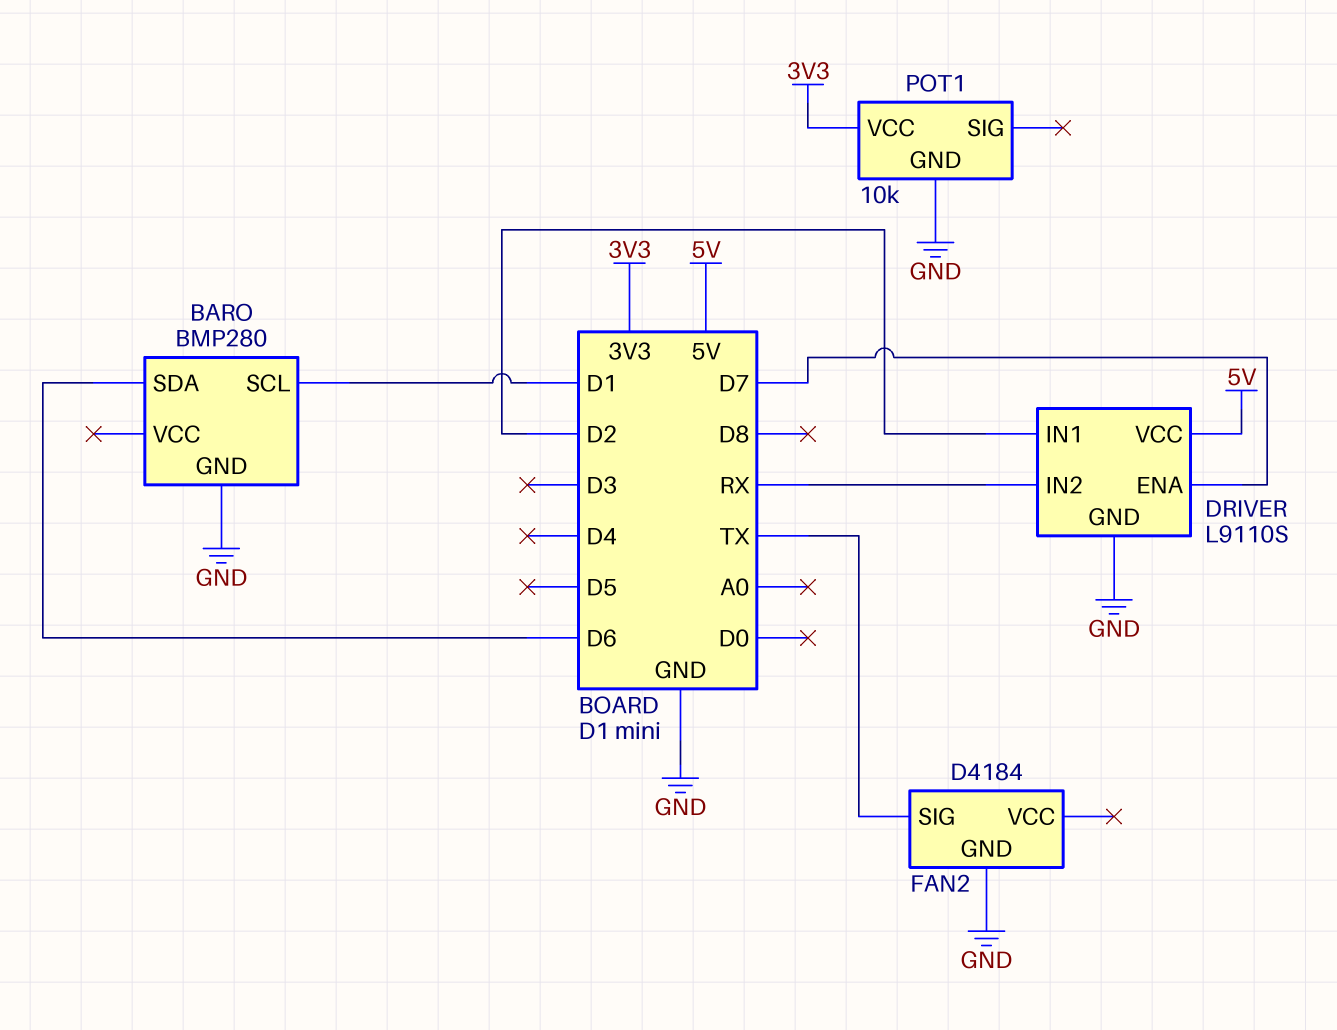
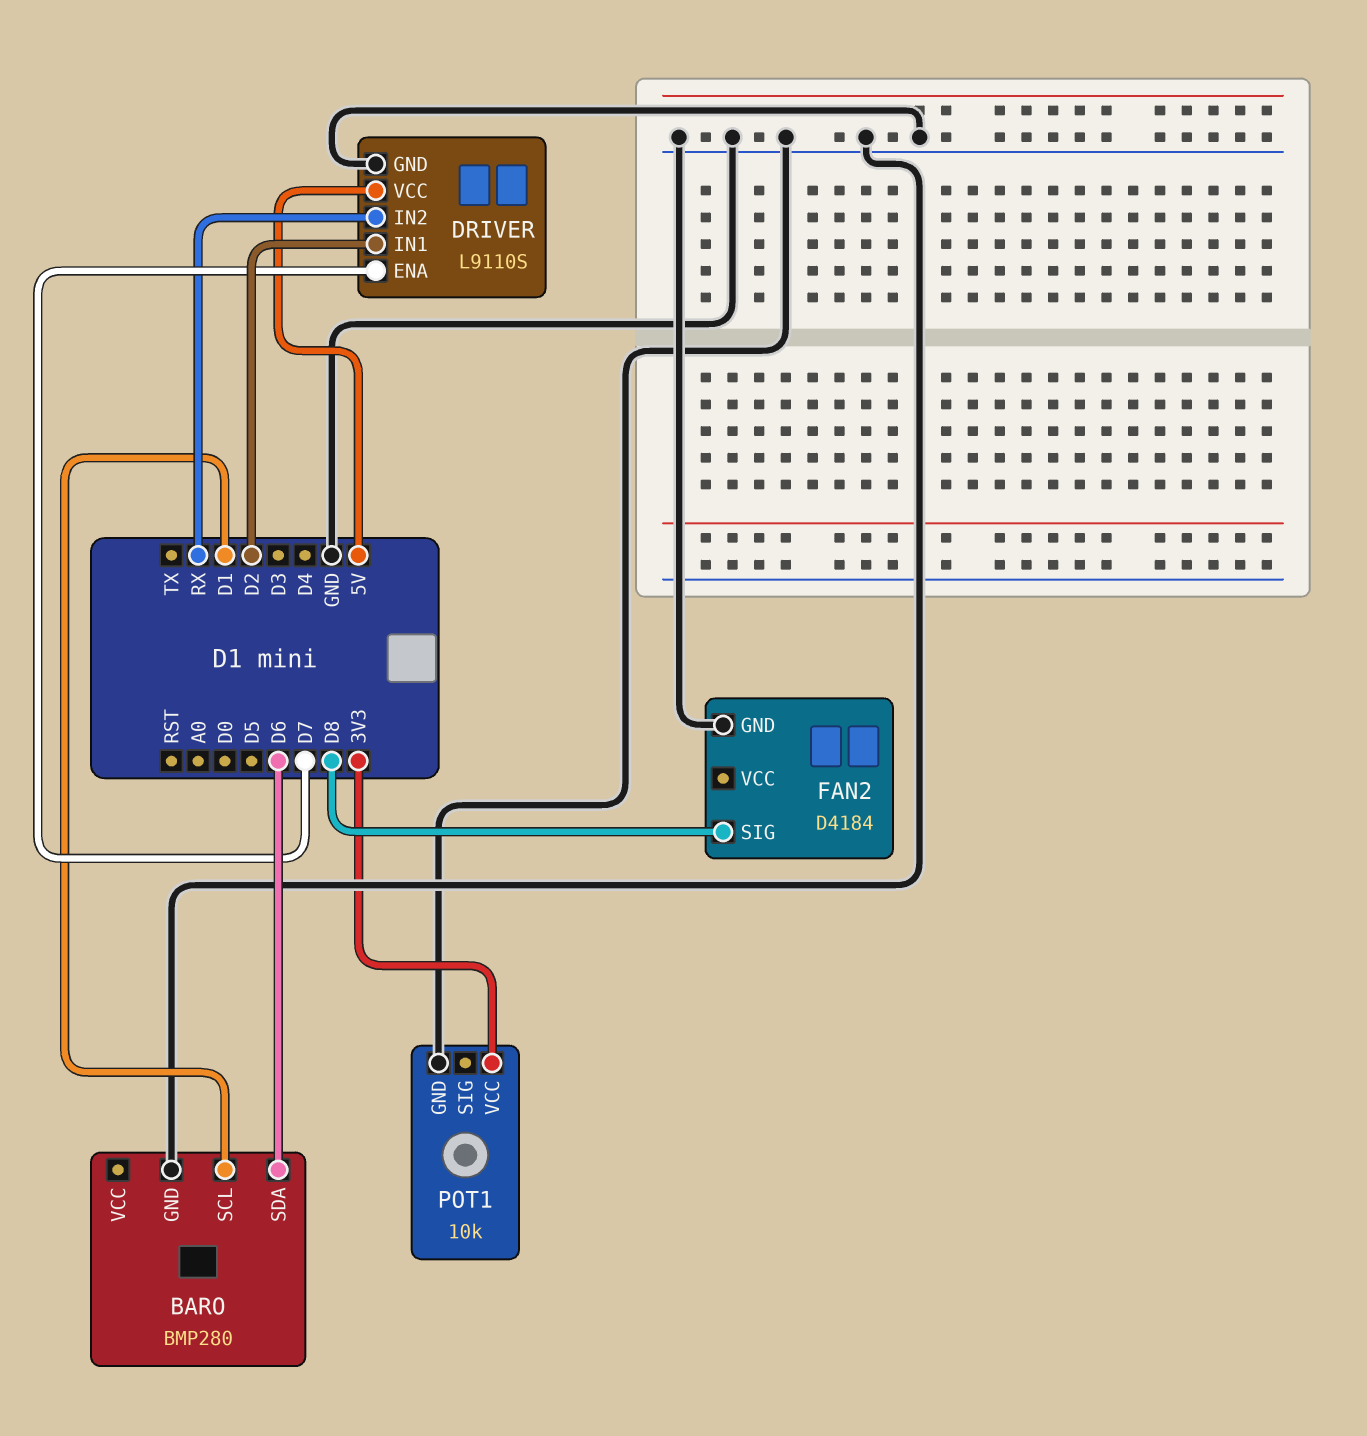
FAN2 pin SIG: TX -> D8

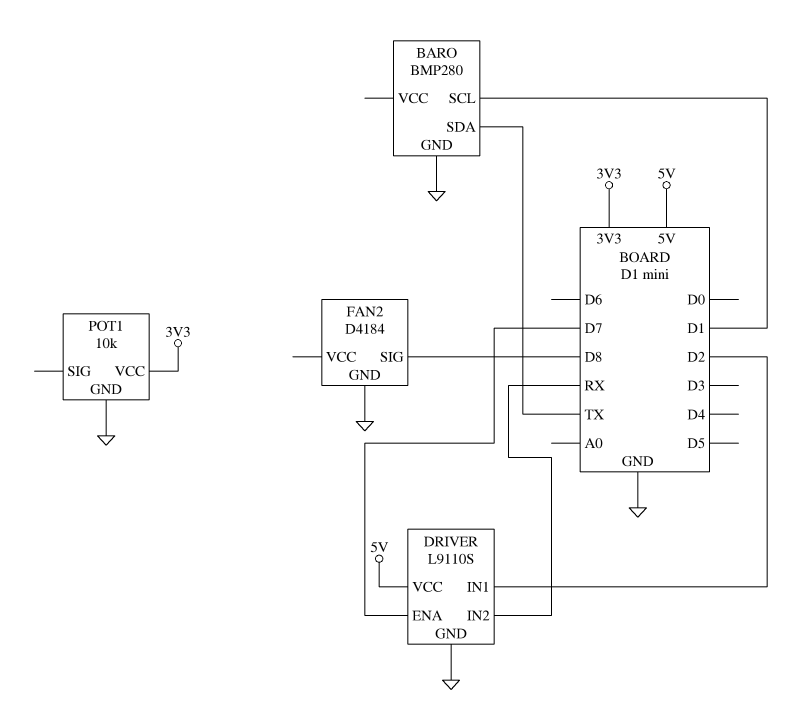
BARO pin SDA: D6 -> TX

